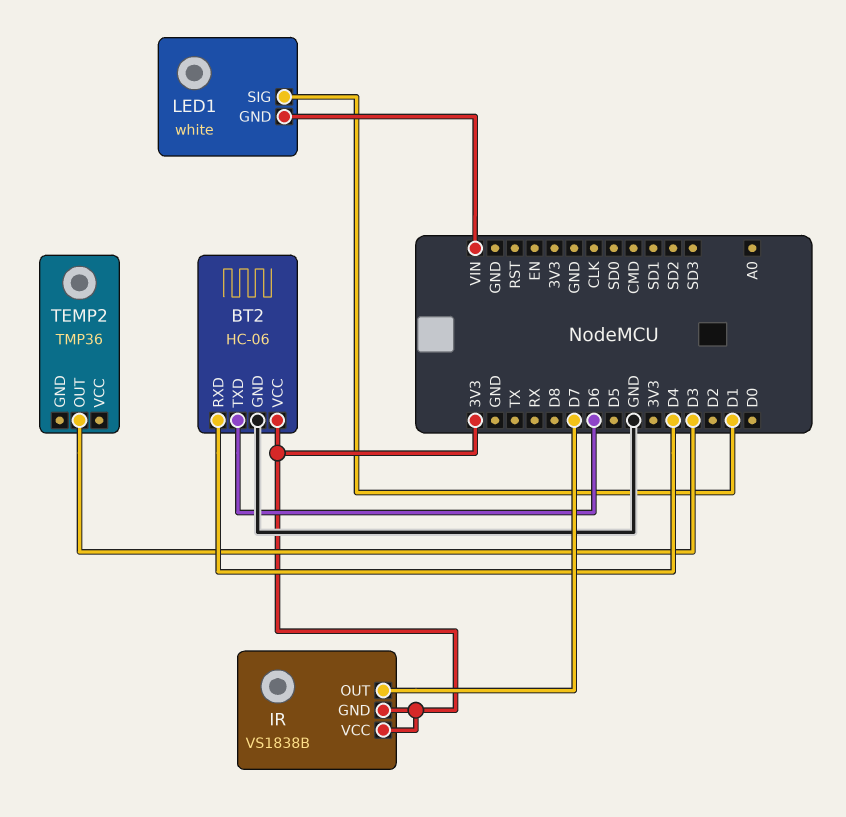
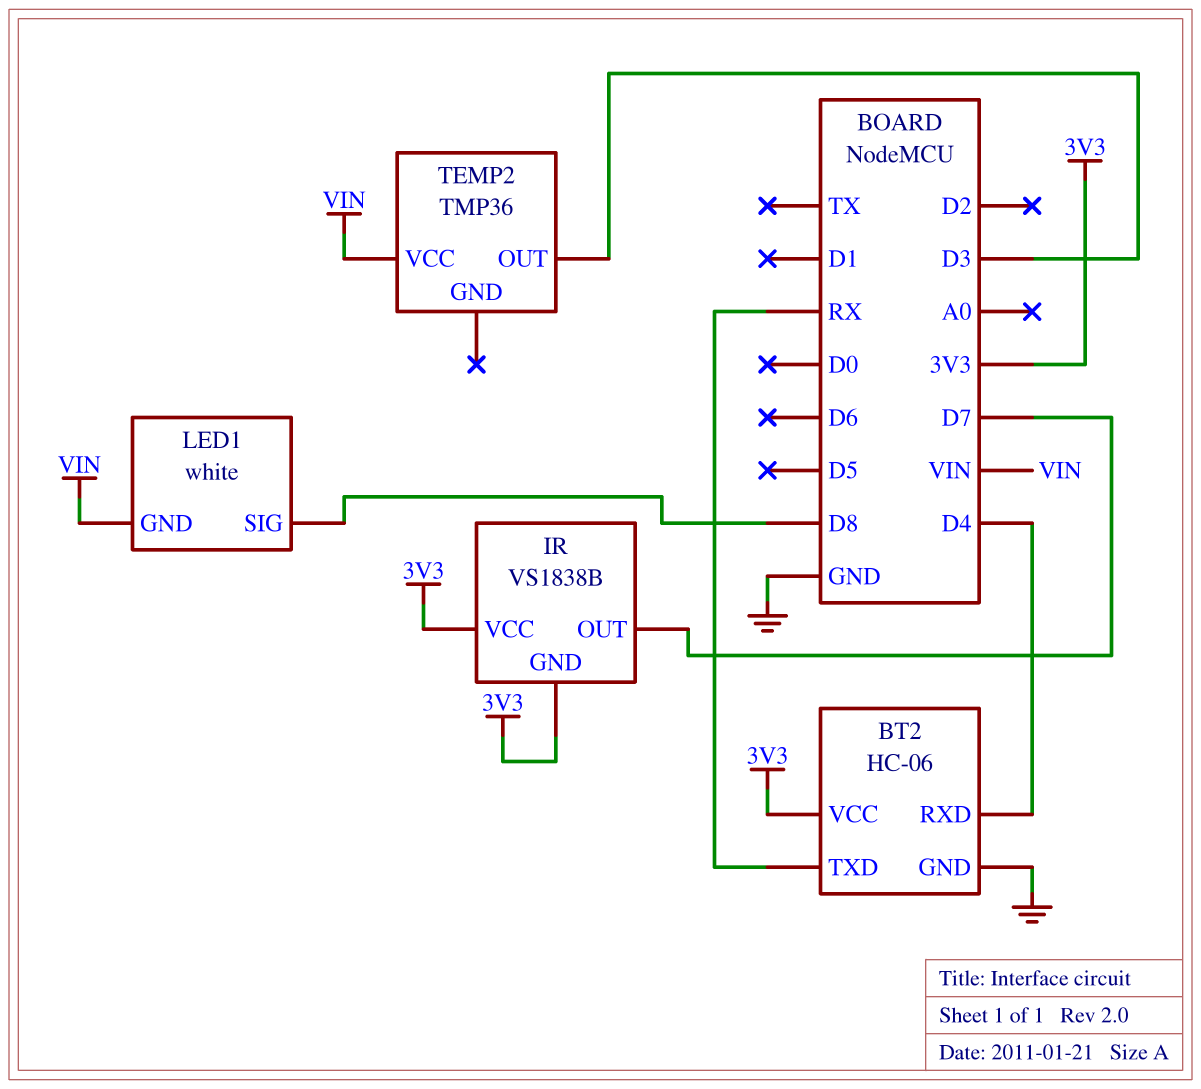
BT2 pin TXD: D6 -> RX
LED1 pin SIG: D1 -> D8
TEMP2 pin VCC: none -> VIN

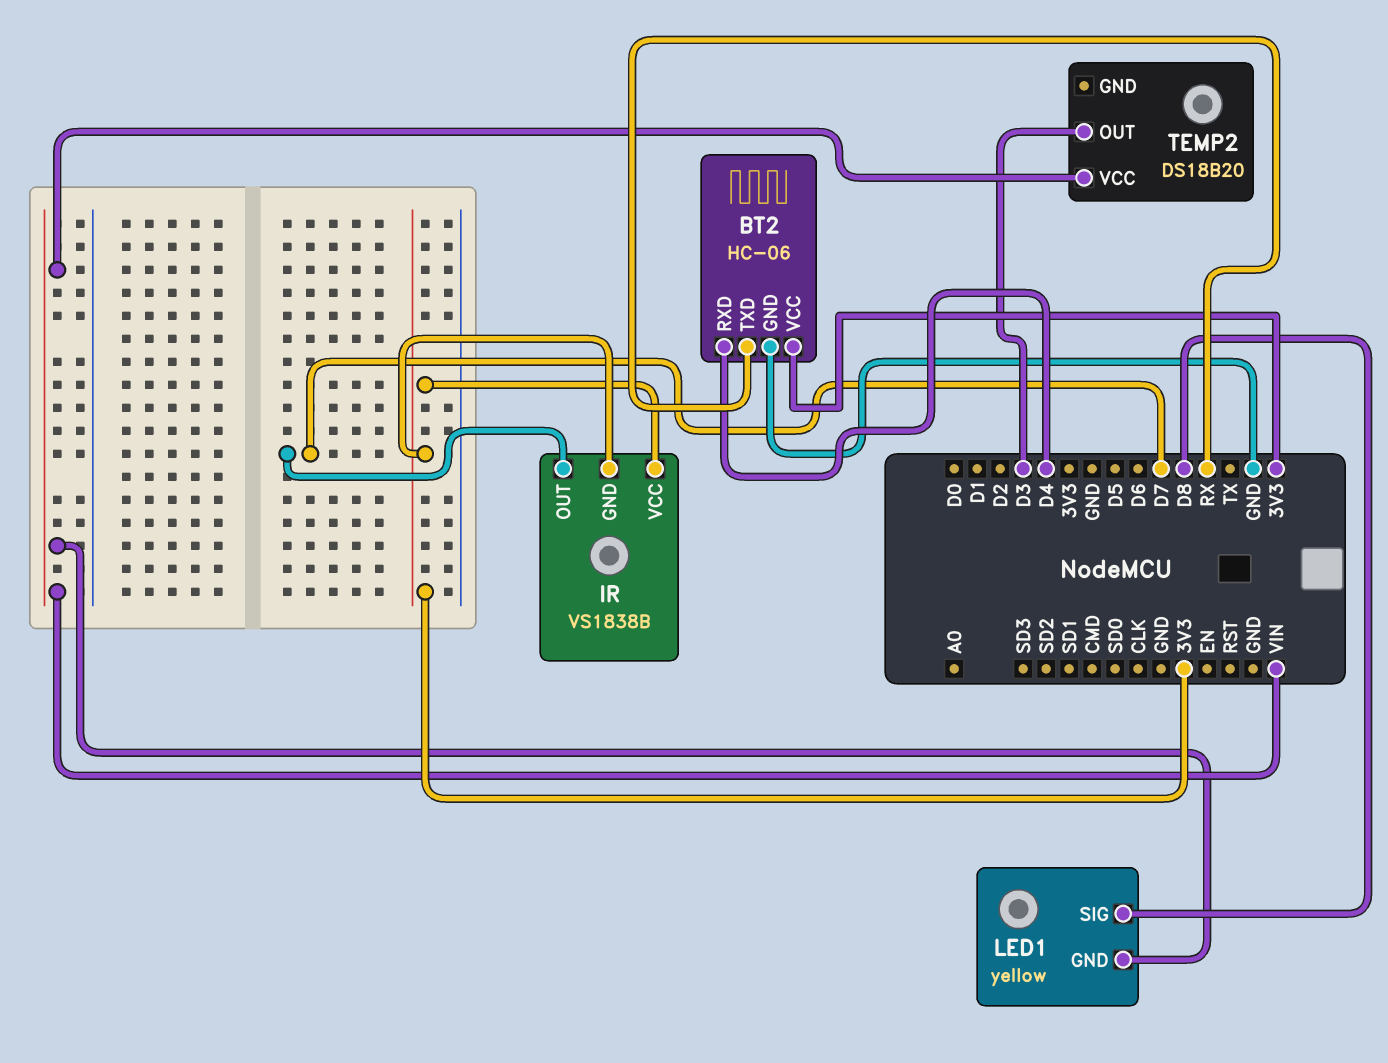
LED1: white -> yellow
TEMP2: TMP36 -> DS18B20

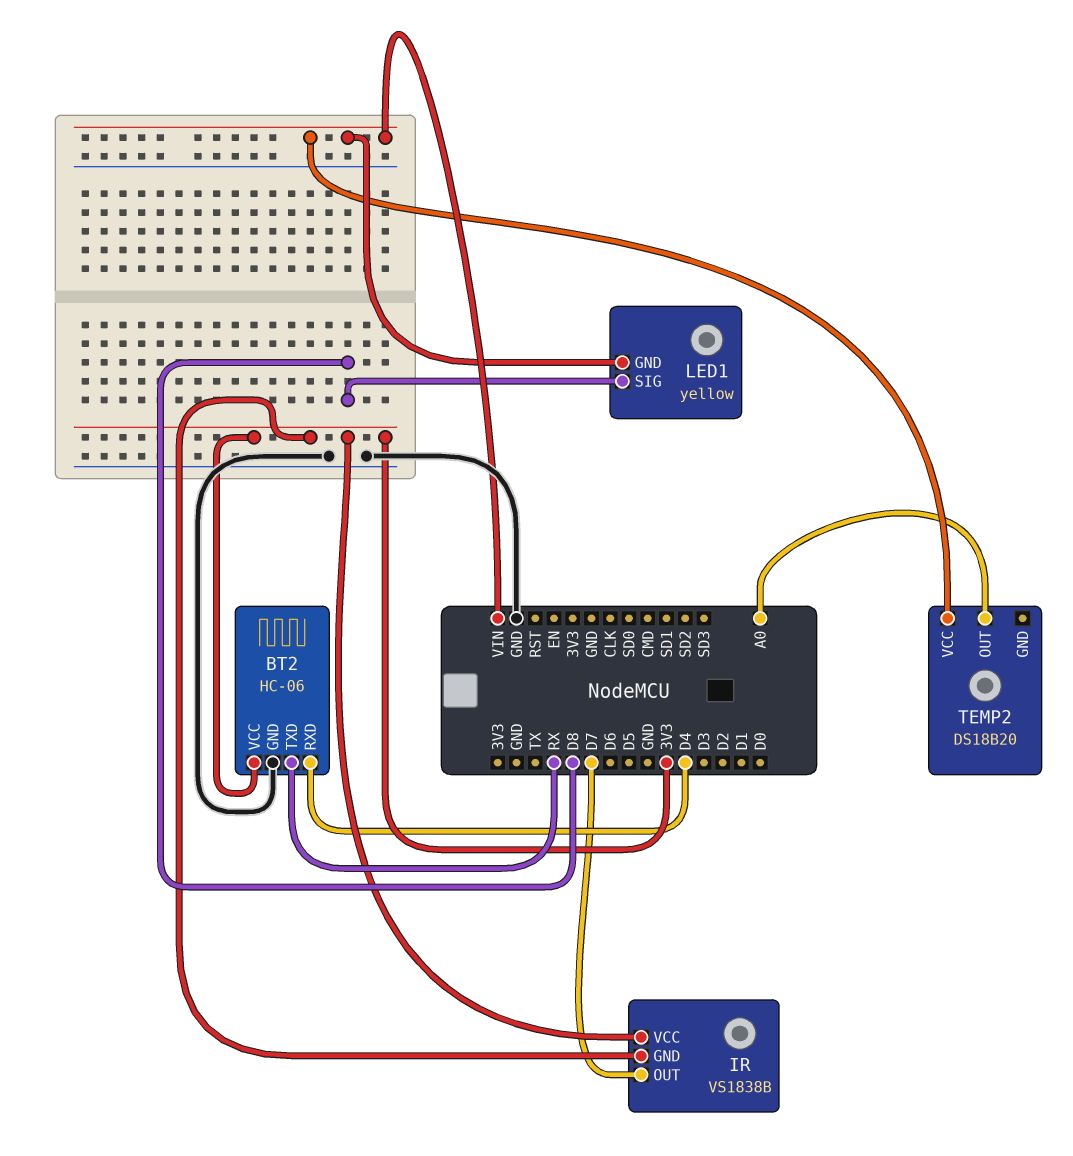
TEMP2 pin OUT: D3 -> A0

